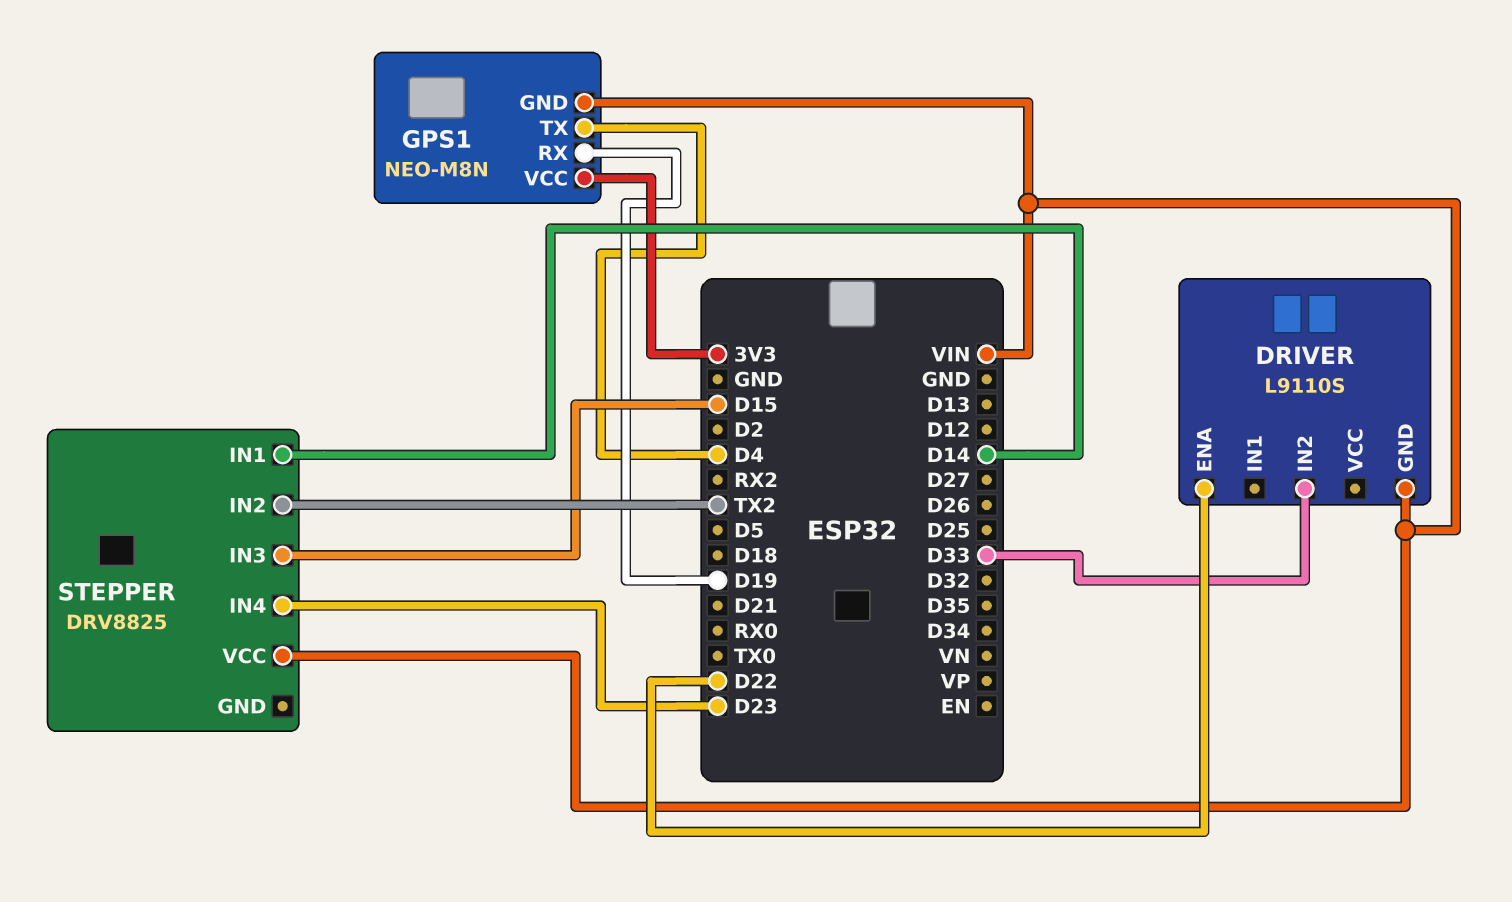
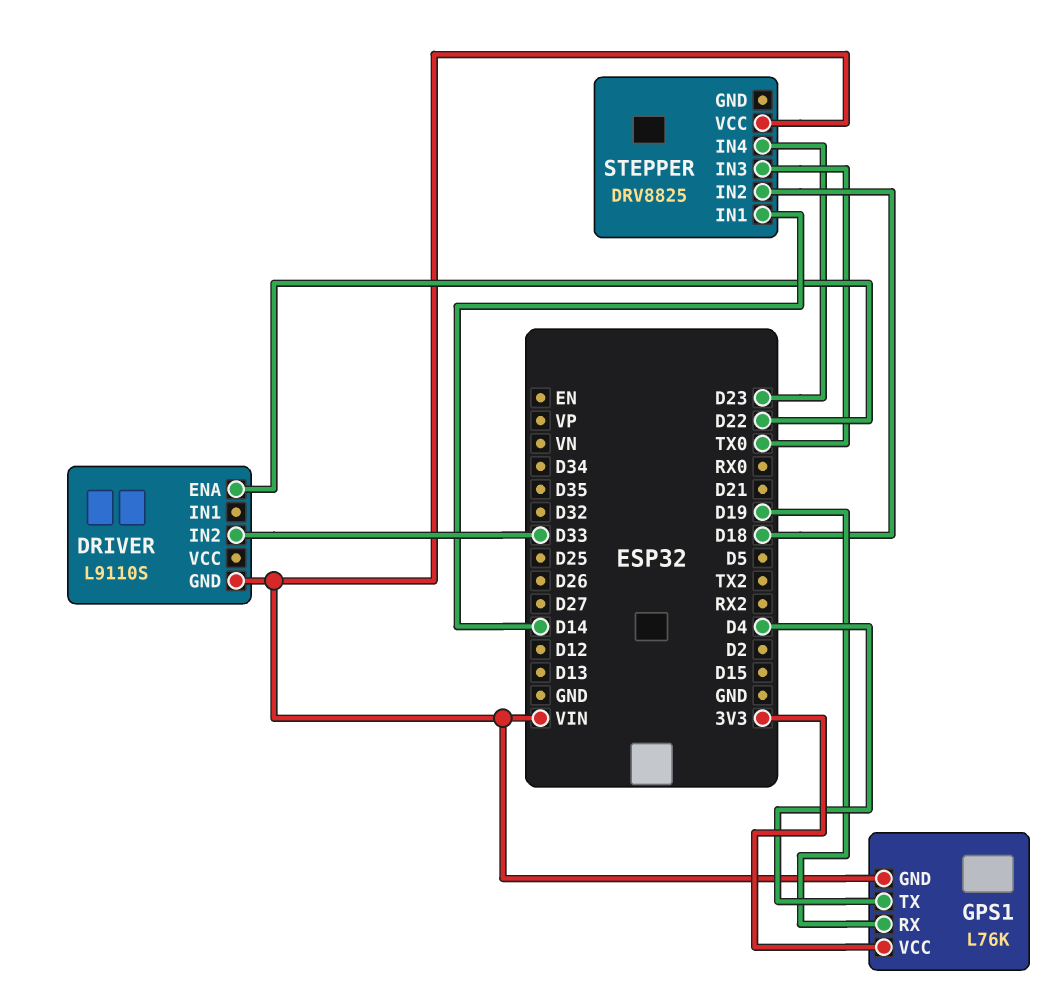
GPS1: NEO-M8N -> L76K
STEPPER pin IN2: TX2 -> D18
STEPPER pin IN3: D15 -> TX0

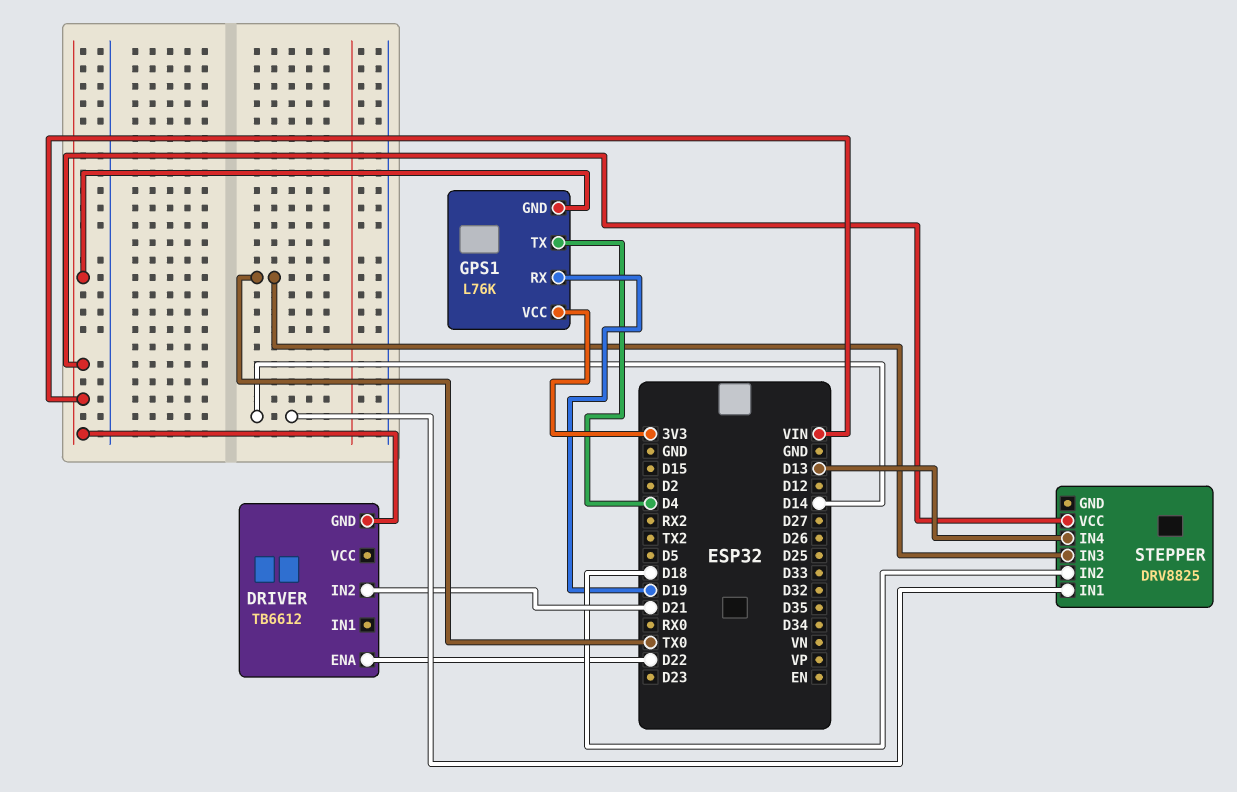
DRIVER: L9110S -> TB6612
DRIVER pin IN2: D33 -> D21
STEPPER pin IN4: D23 -> D13

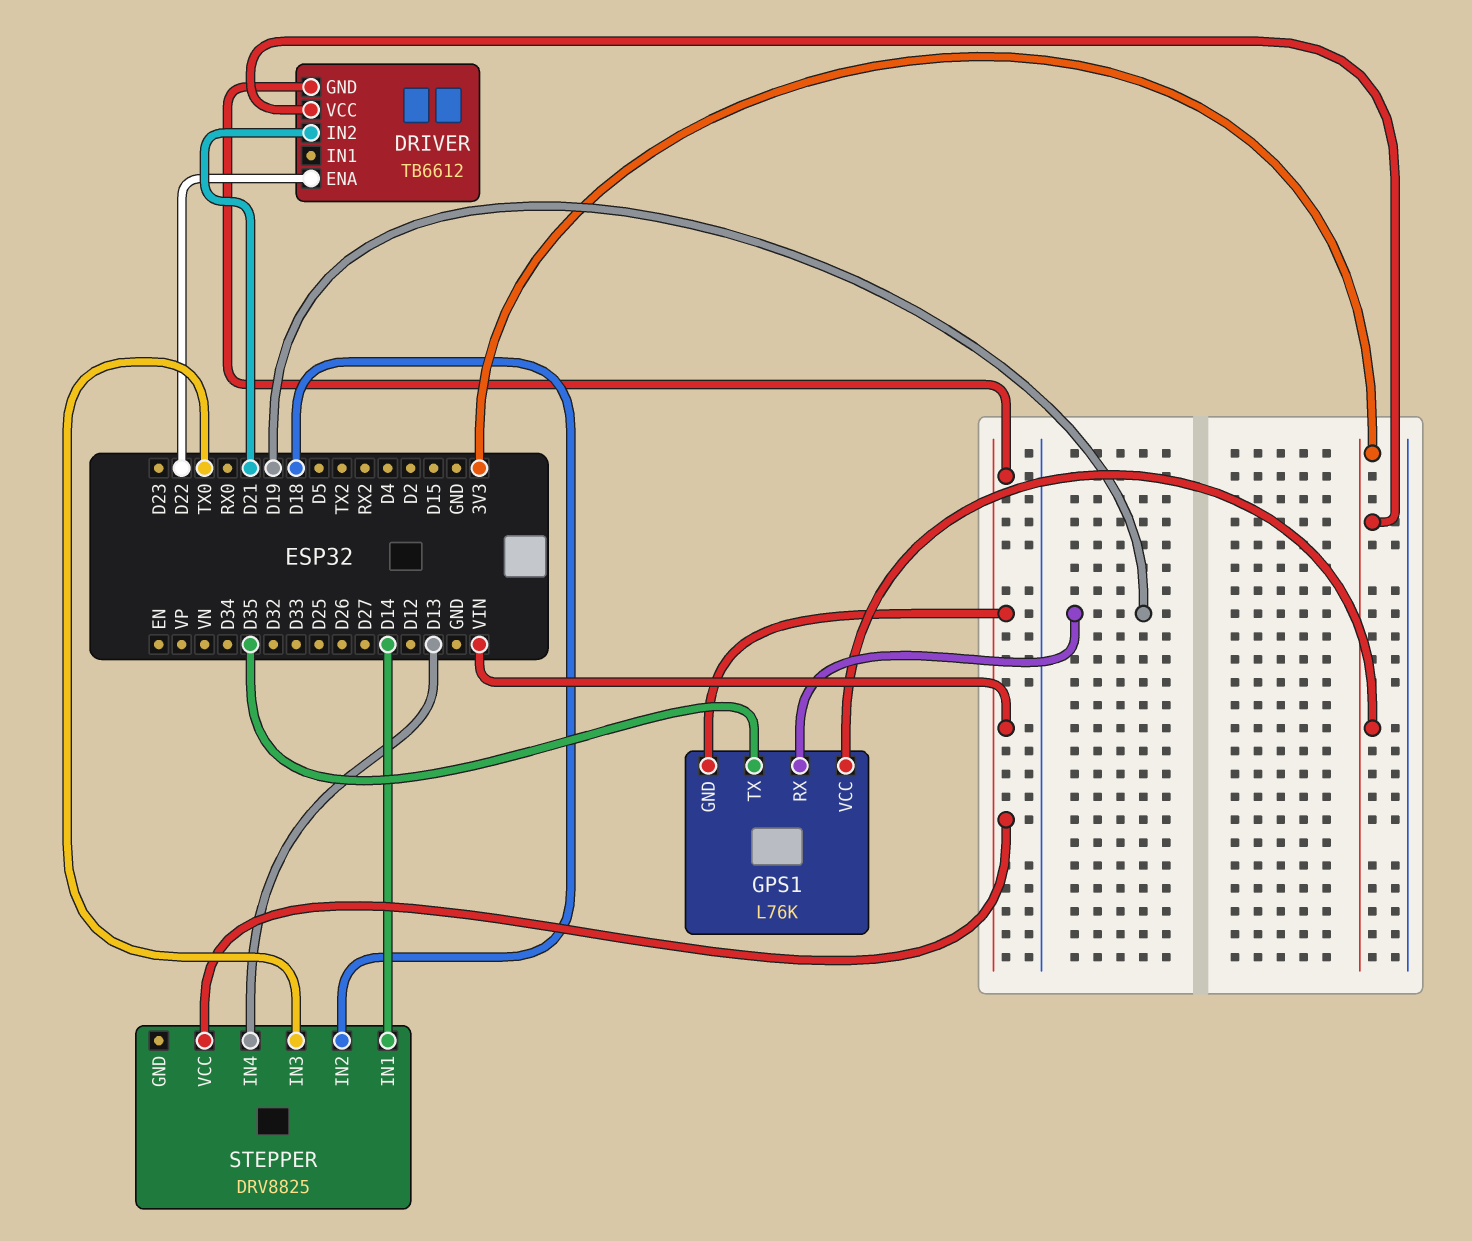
DRIVER pin VCC: none -> 3V3
GPS1 pin TX: D4 -> D35

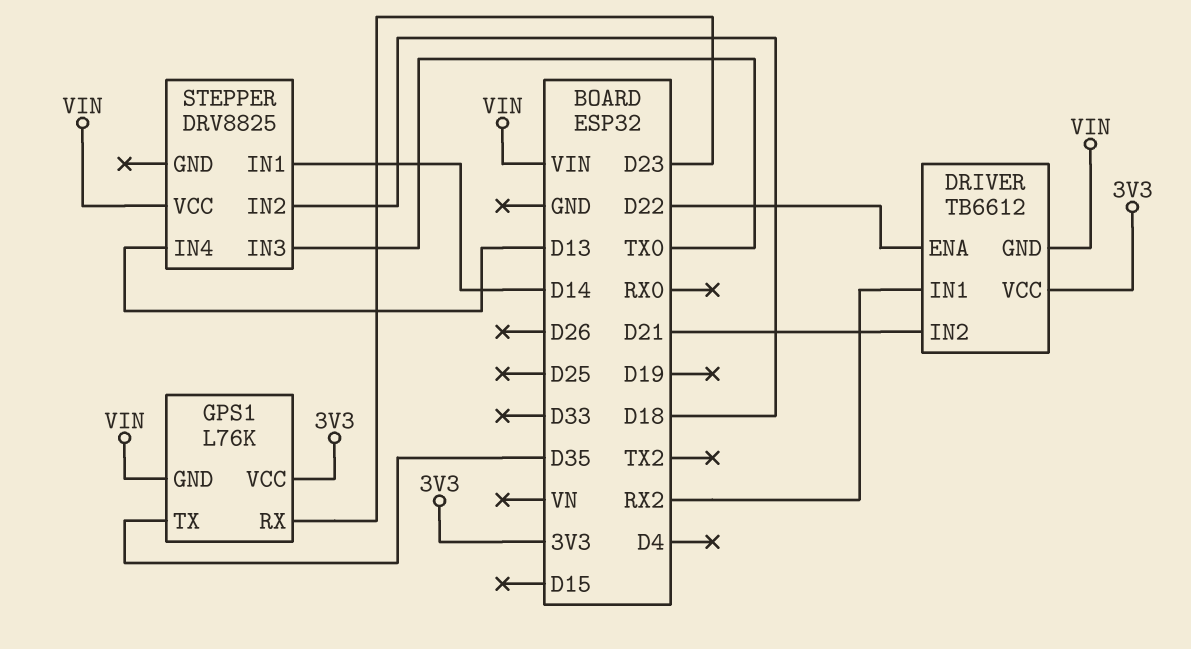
DRIVER pin IN1: none -> RX2
GPS1 pin RX: D19 -> D23

